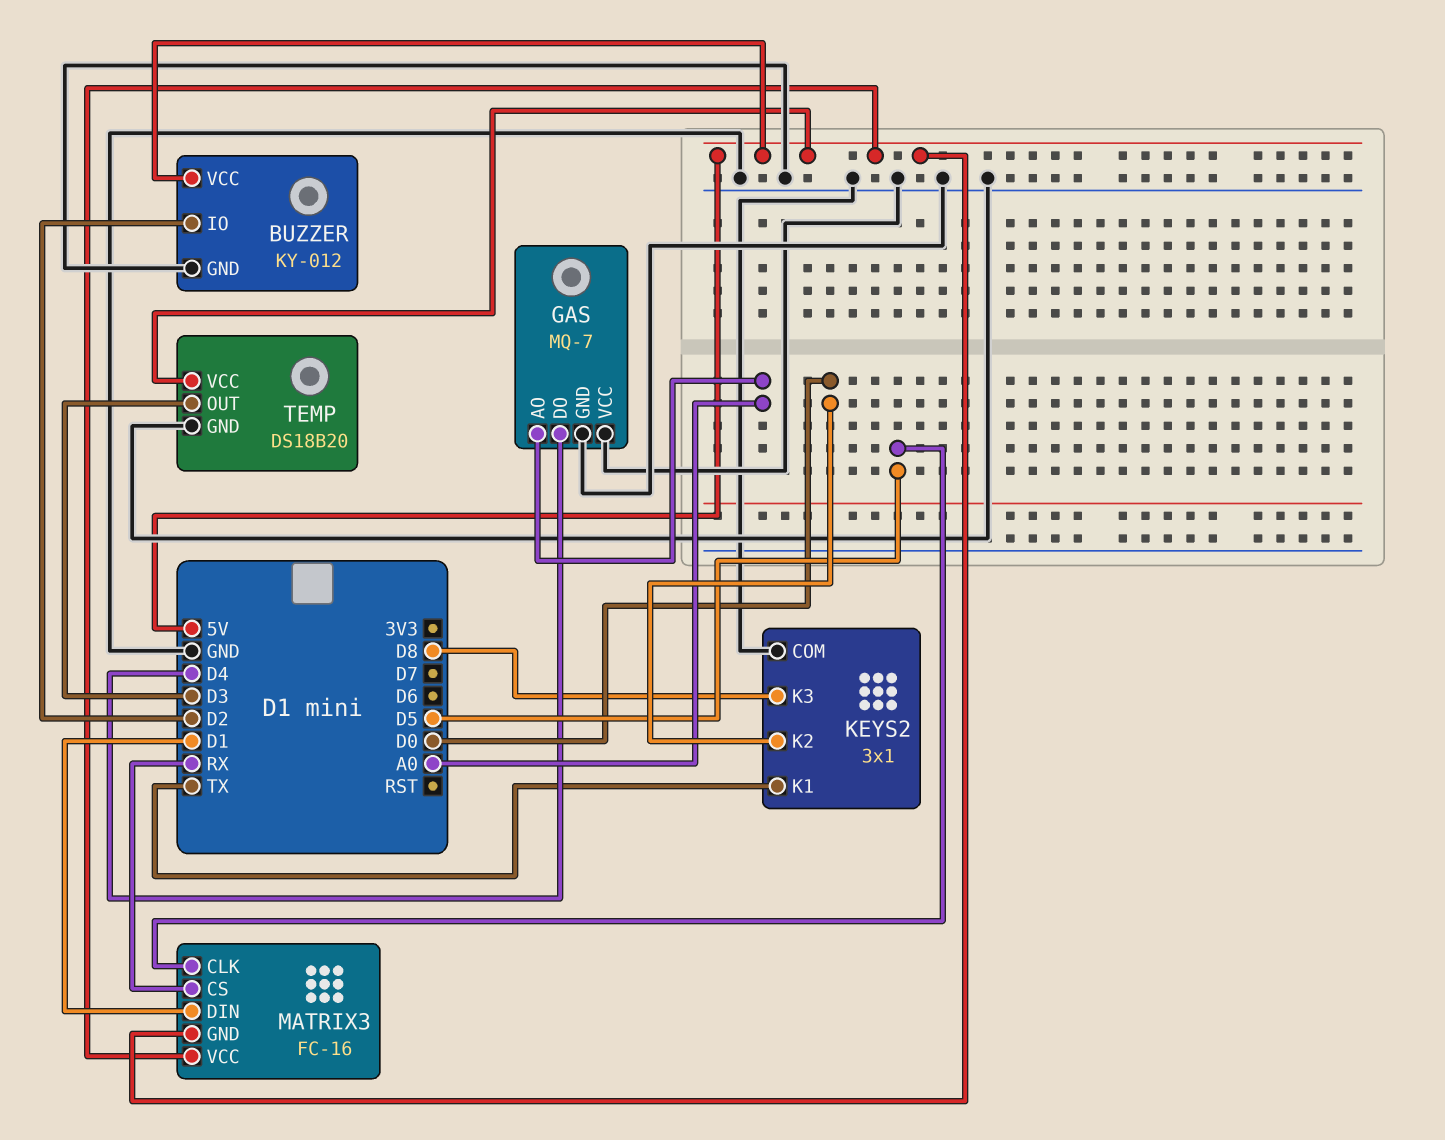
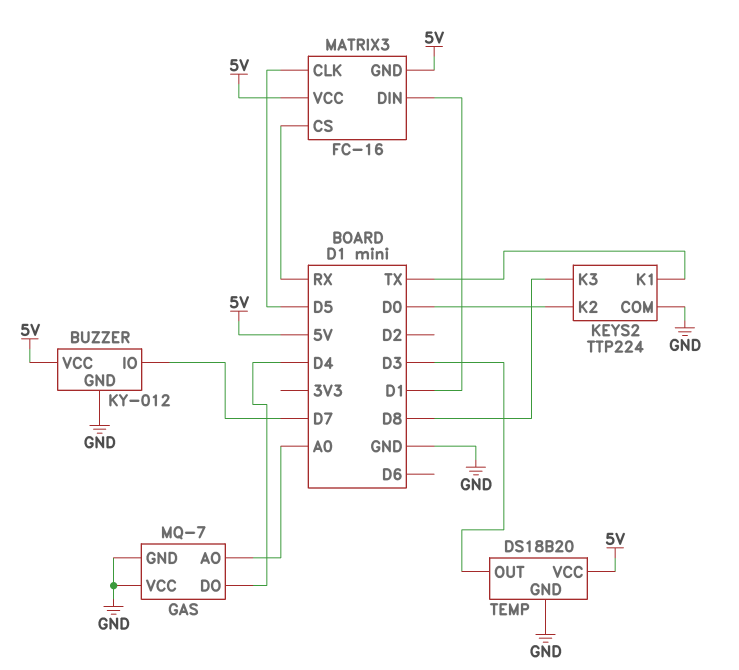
BUZZER pin IO: D2 -> D7
KEYS2: 3x1 -> TTP224

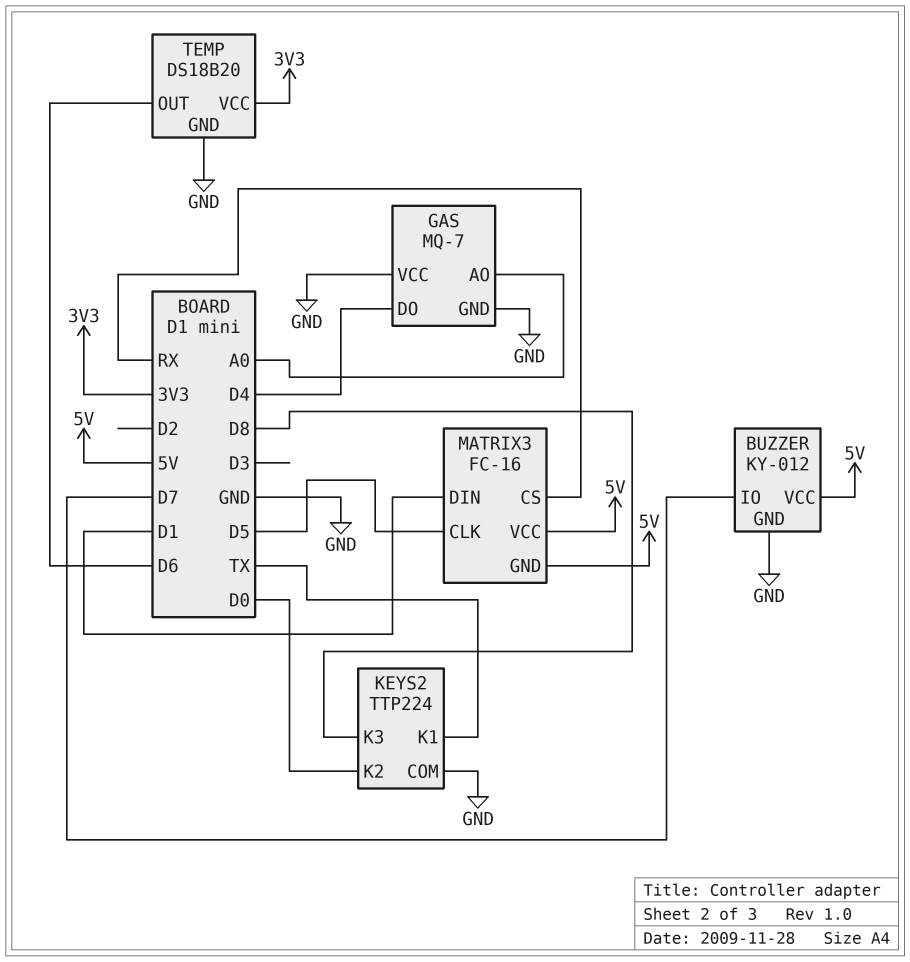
TEMP pin OUT: D3 -> D6
TEMP pin VCC: 5V -> 3V3

